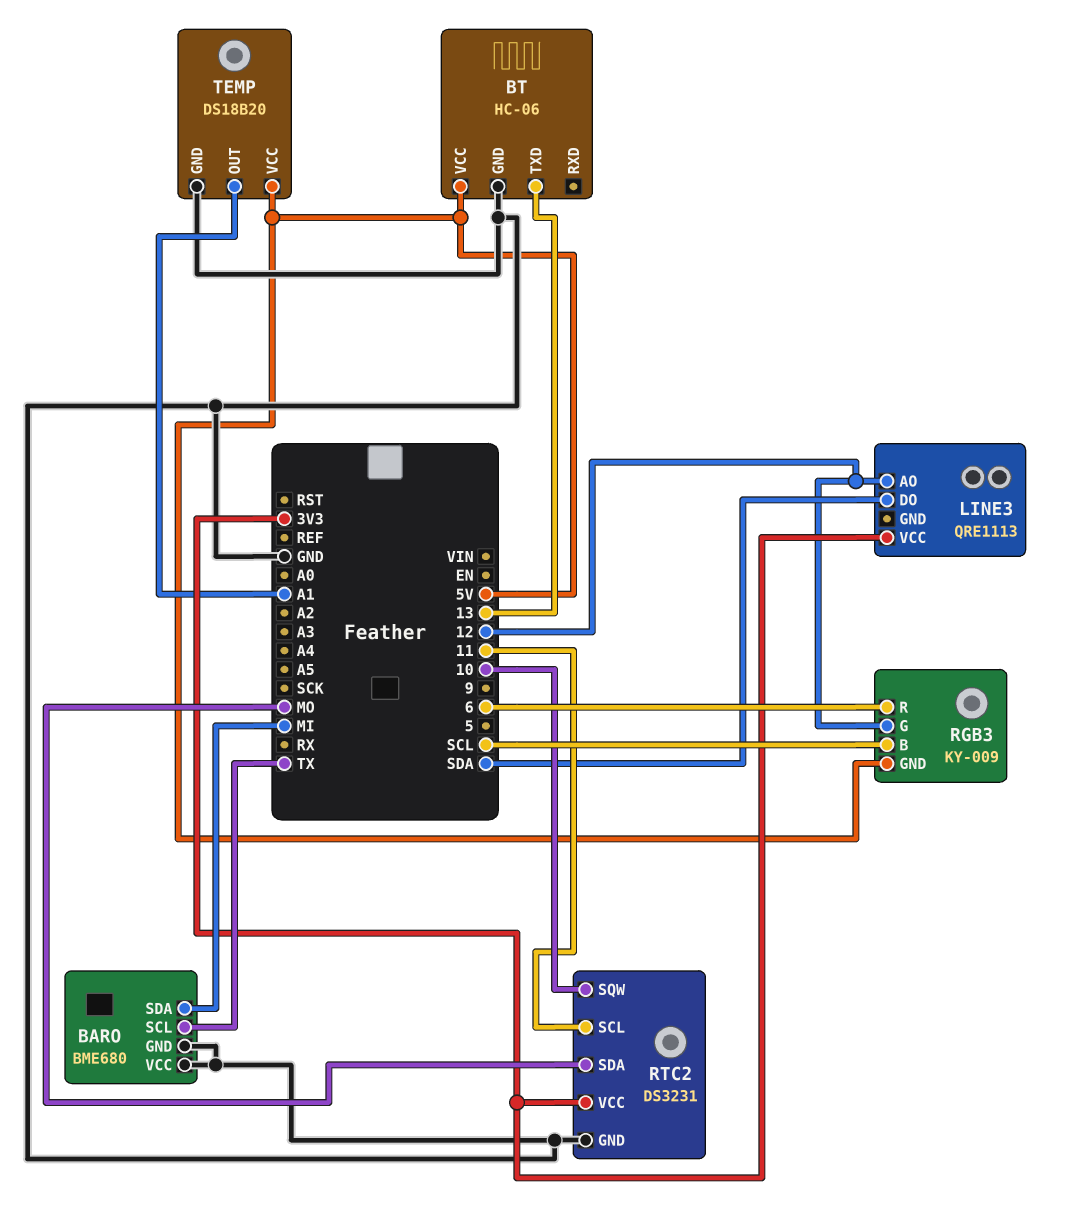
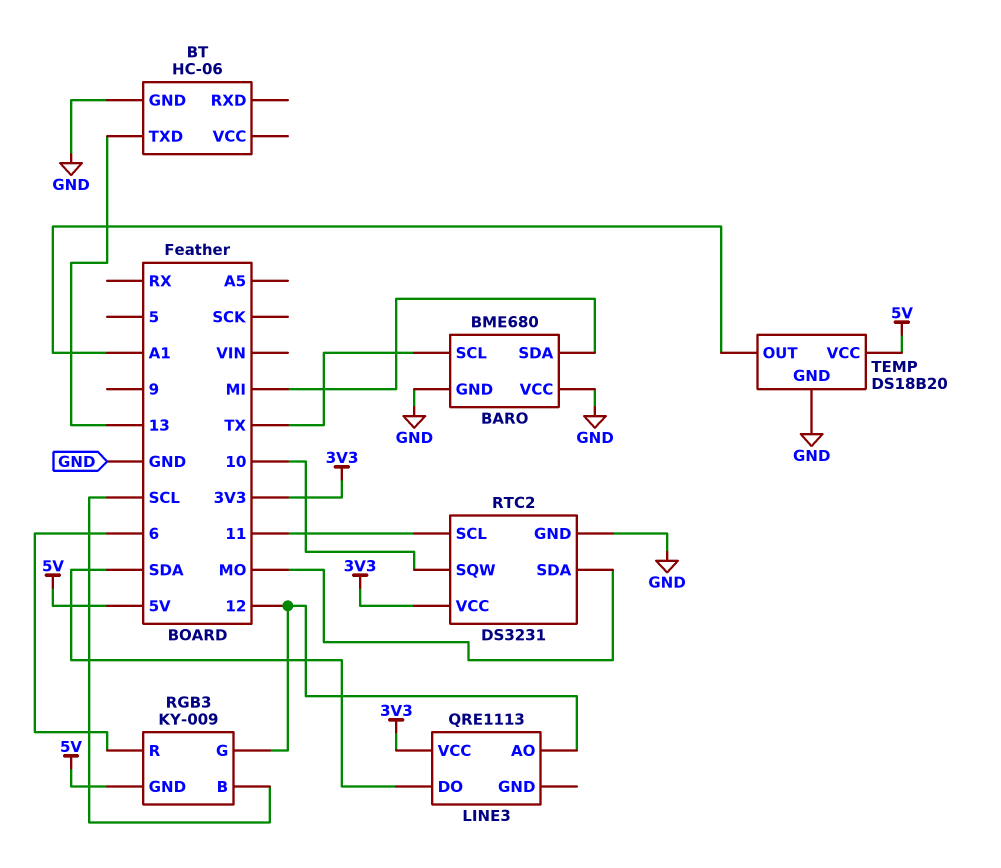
BT pin VCC: 5V -> none

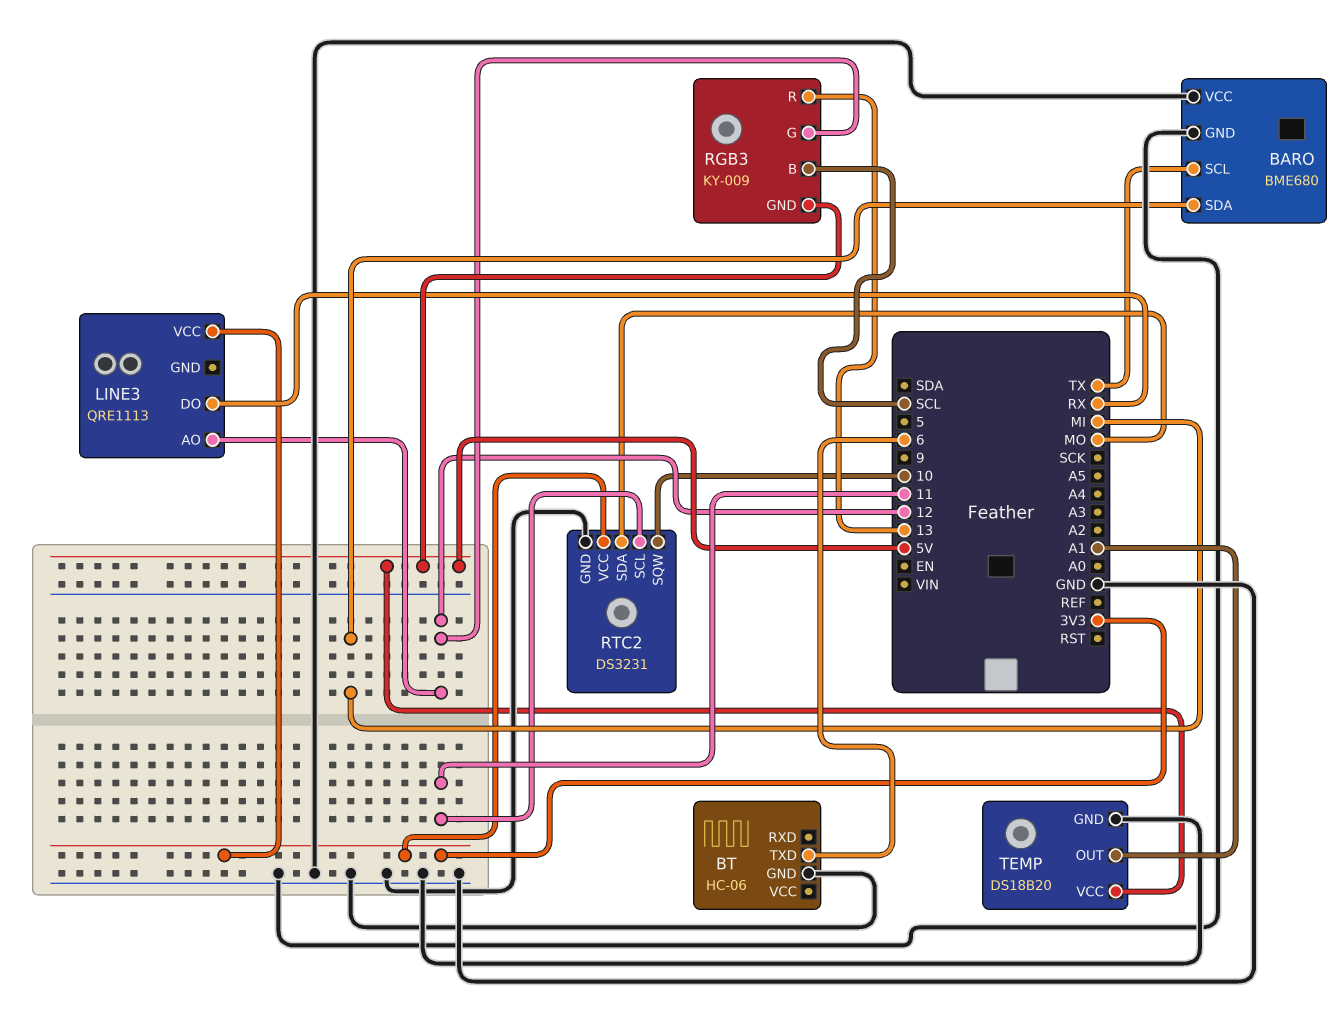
BT pin TXD: 13 -> 6
LINE3 pin DO: SDA -> RX
RGB3 pin R: 6 -> 13

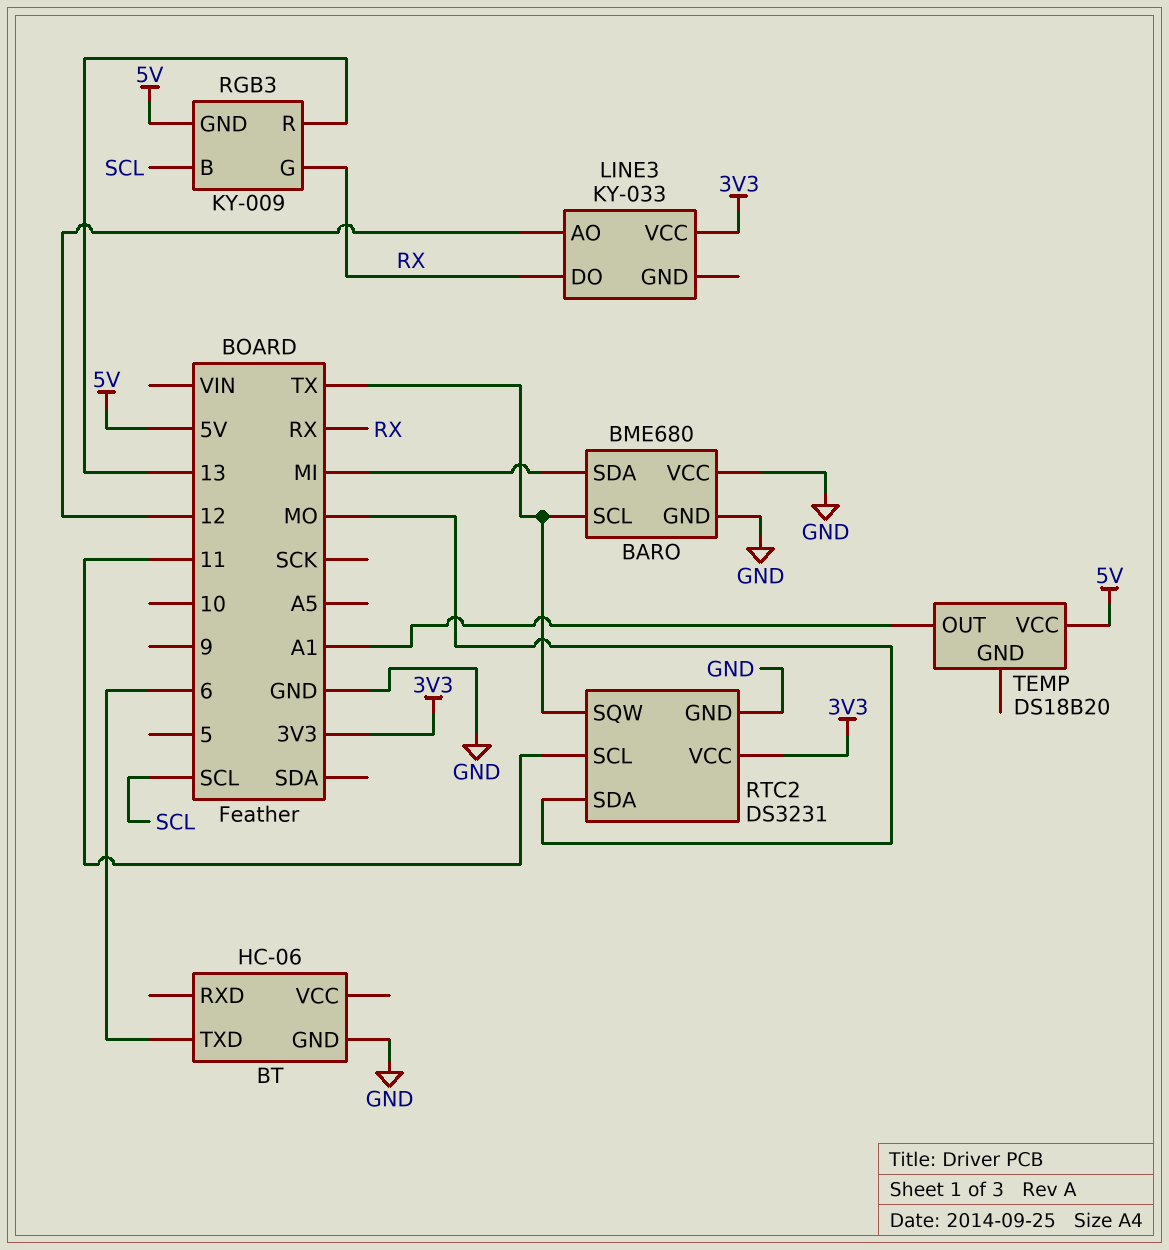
LINE3: QRE1113 -> KY-033
RGB3 pin G: 12 -> RX
RTC2 pin SQW: 10 -> TX
TEMP pin GND: GND -> none

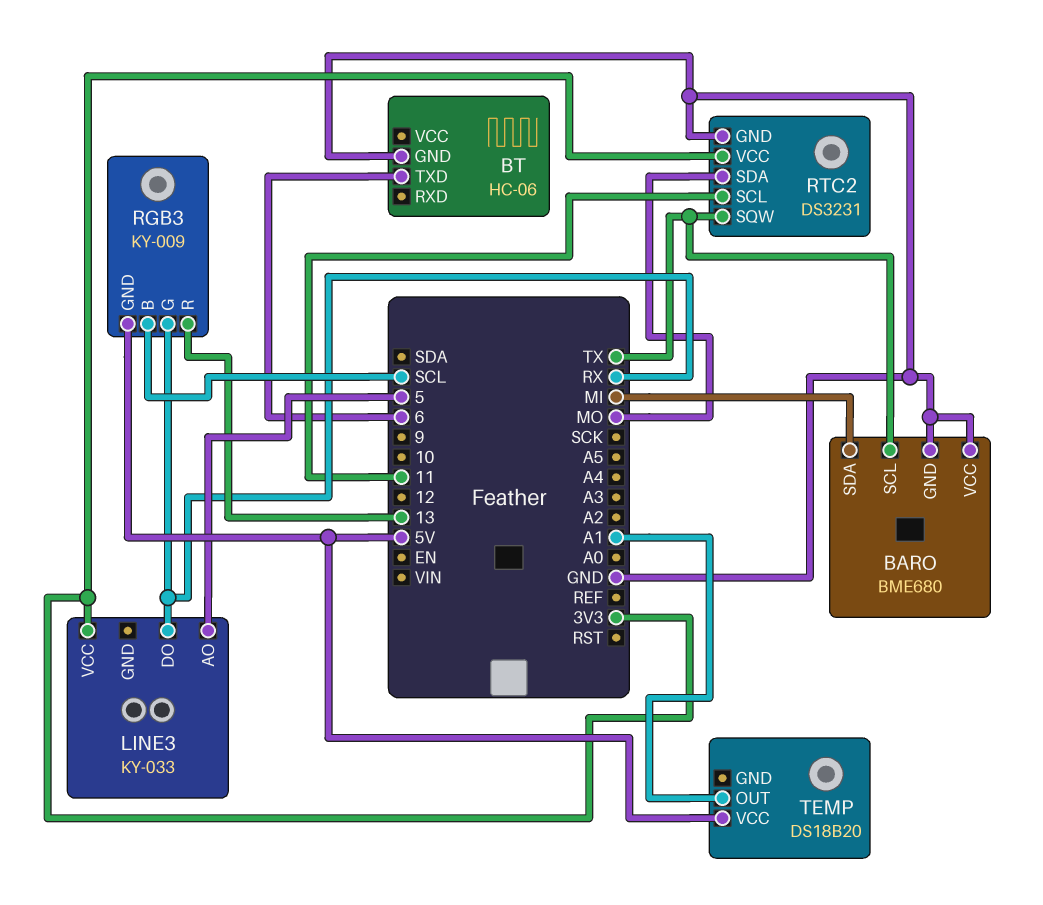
LINE3 pin AO: 12 -> 5

